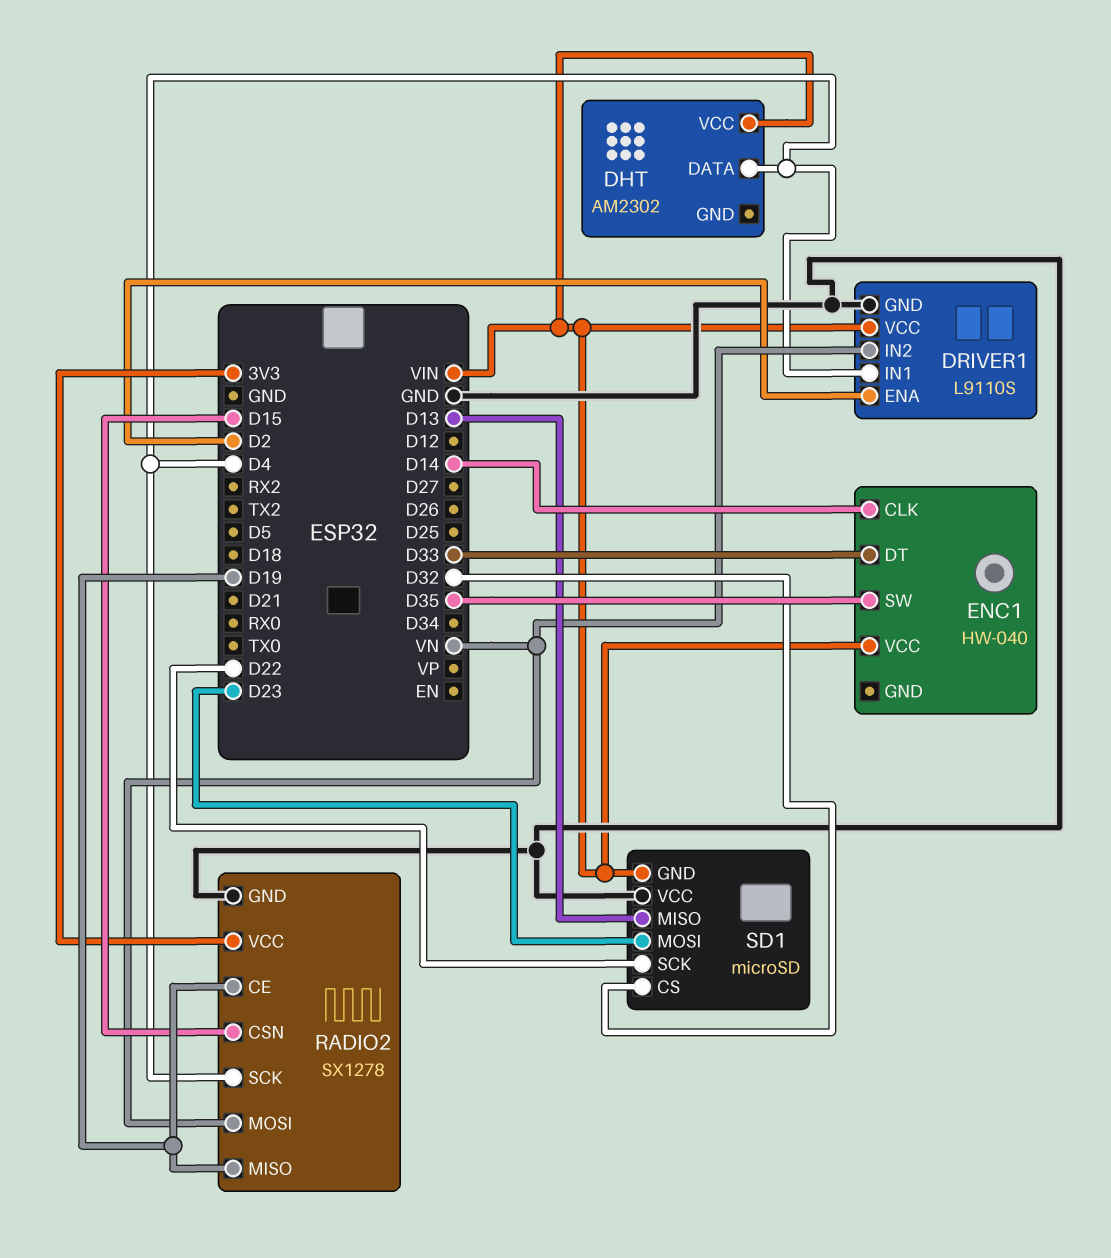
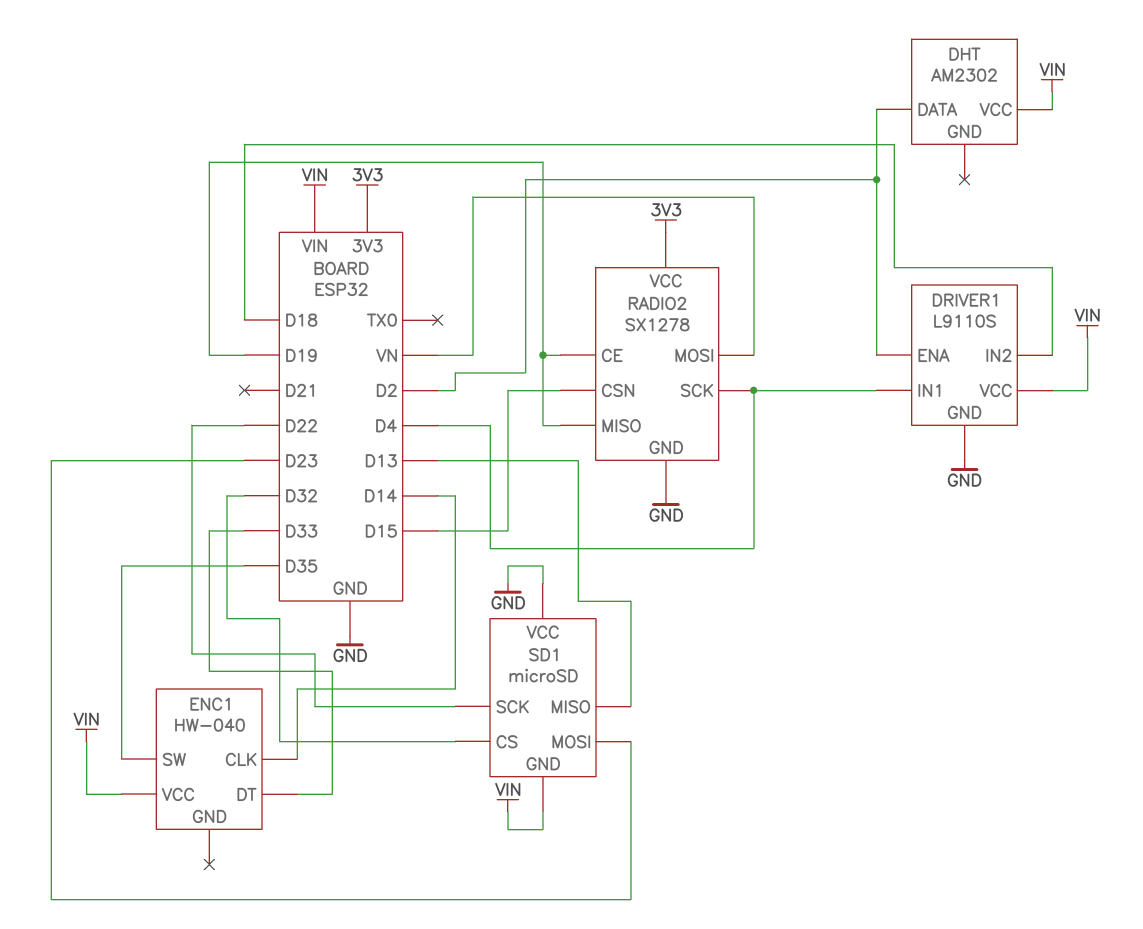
DHT pin DATA: D4 -> D2
DRIVER1 pin IN2: VN -> D18

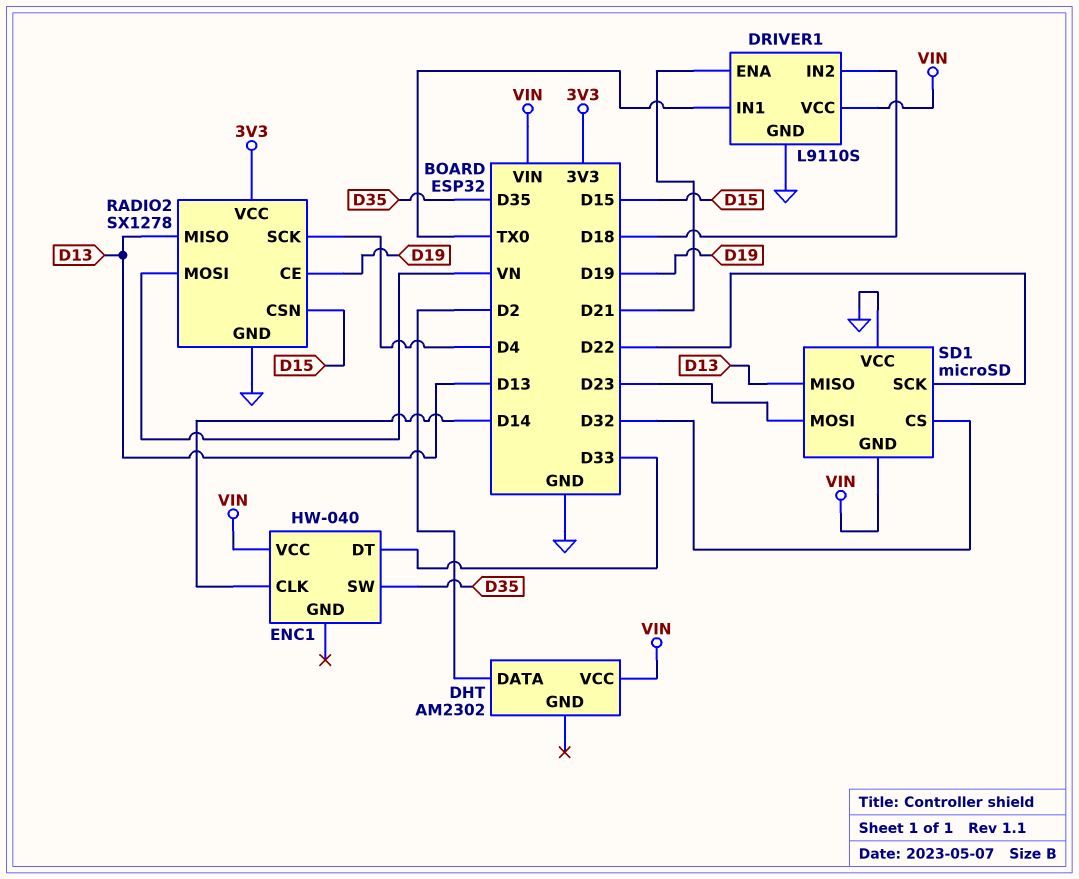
DRIVER1 pin ENA: D2 -> D21
DRIVER1 pin IN1: D4 -> TX0
RADIO2 pin MISO: D19 -> D13

